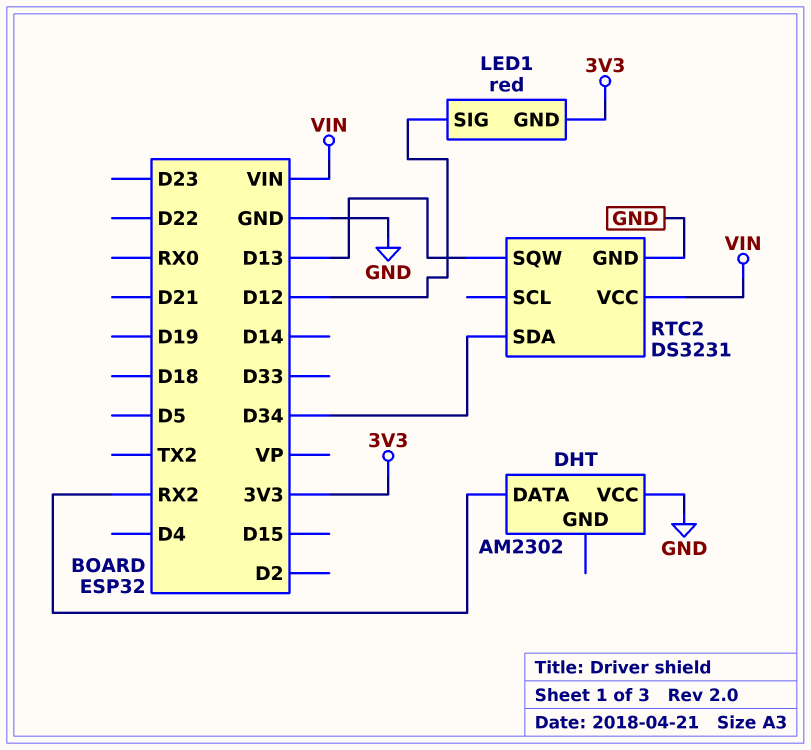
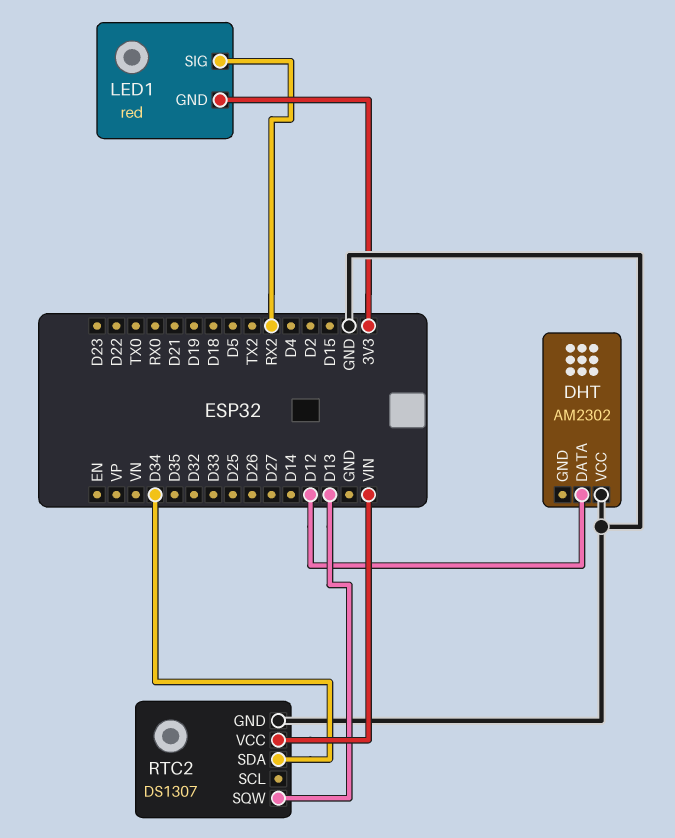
DHT pin DATA: RX2 -> D12
LED1 pin SIG: D12 -> RX2
RTC2: DS3231 -> DS1307

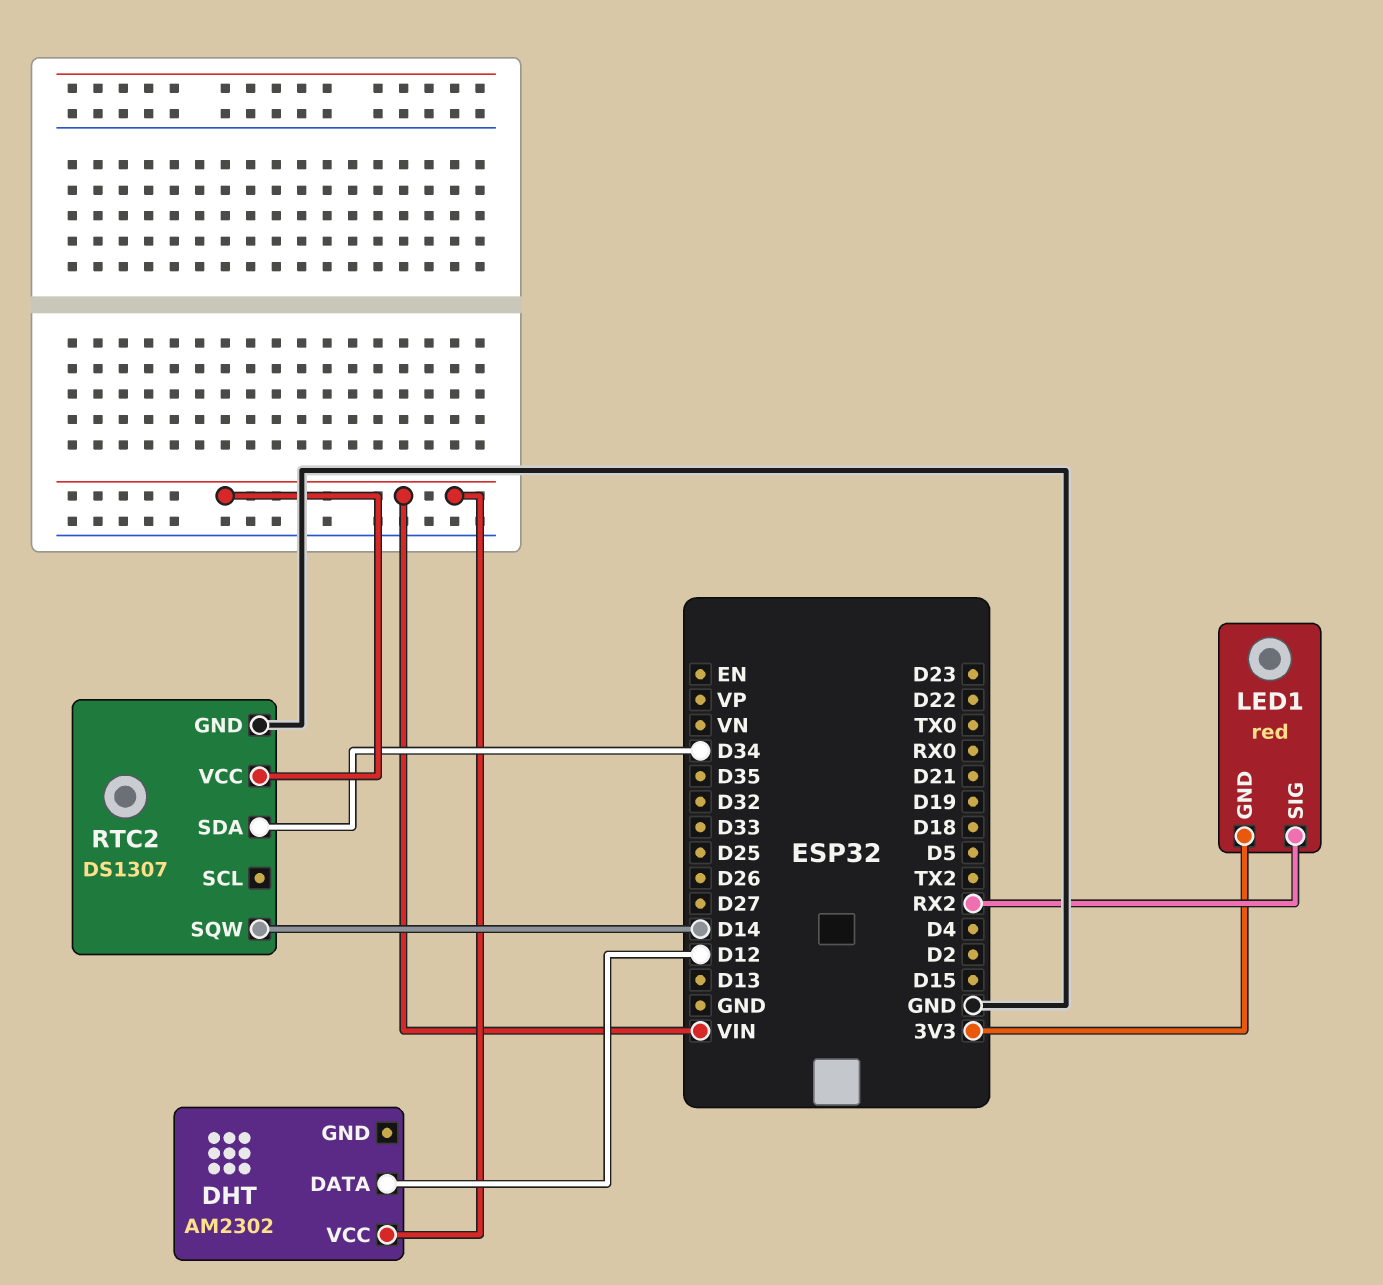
DHT pin VCC: GND -> VIN
RTC2 pin SQW: D13 -> D14

